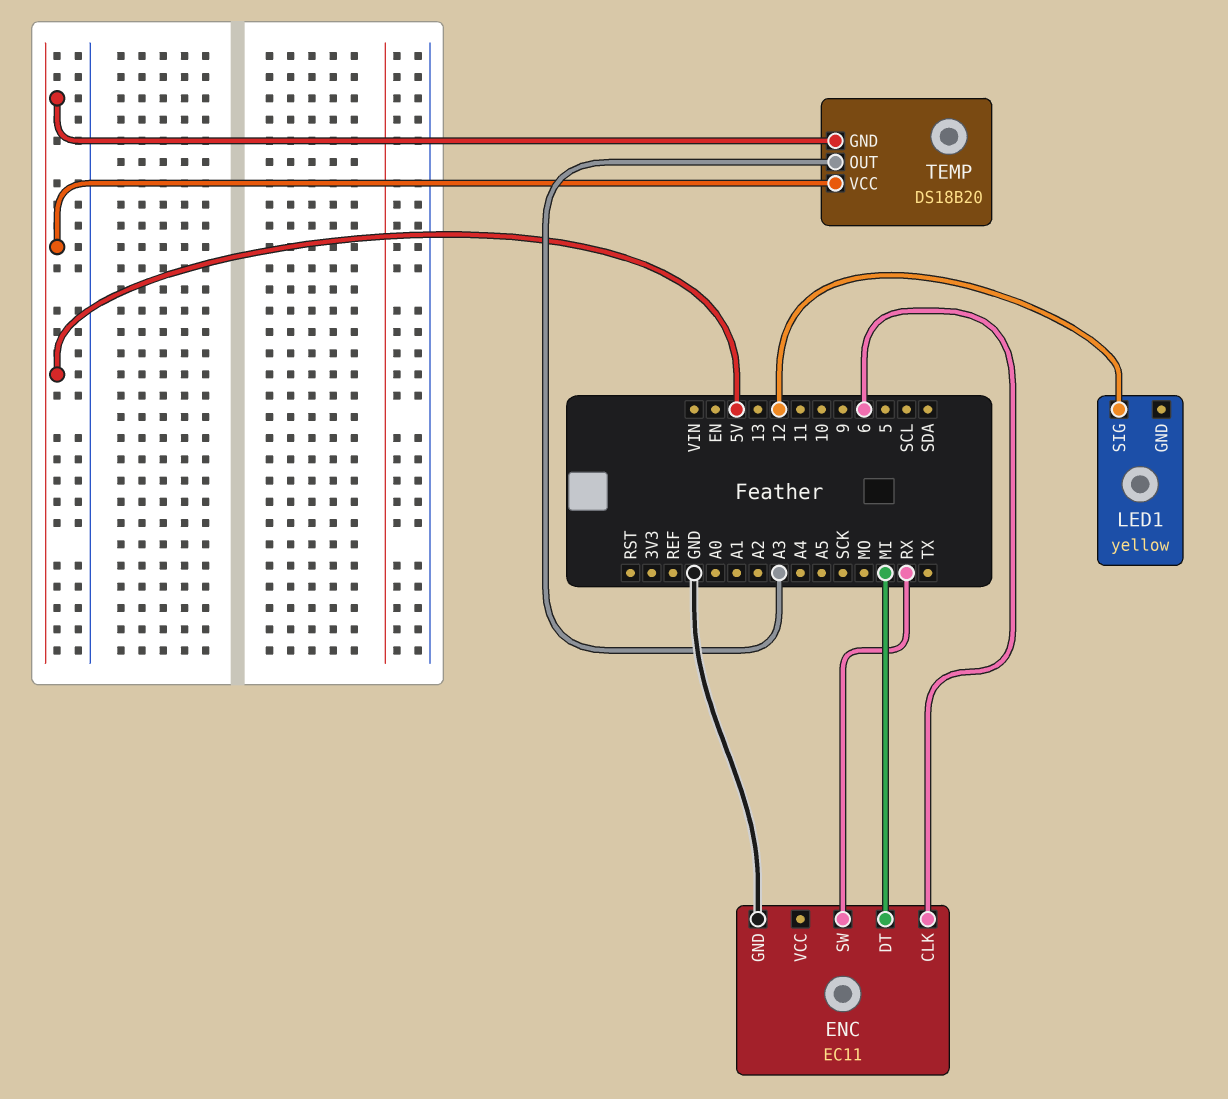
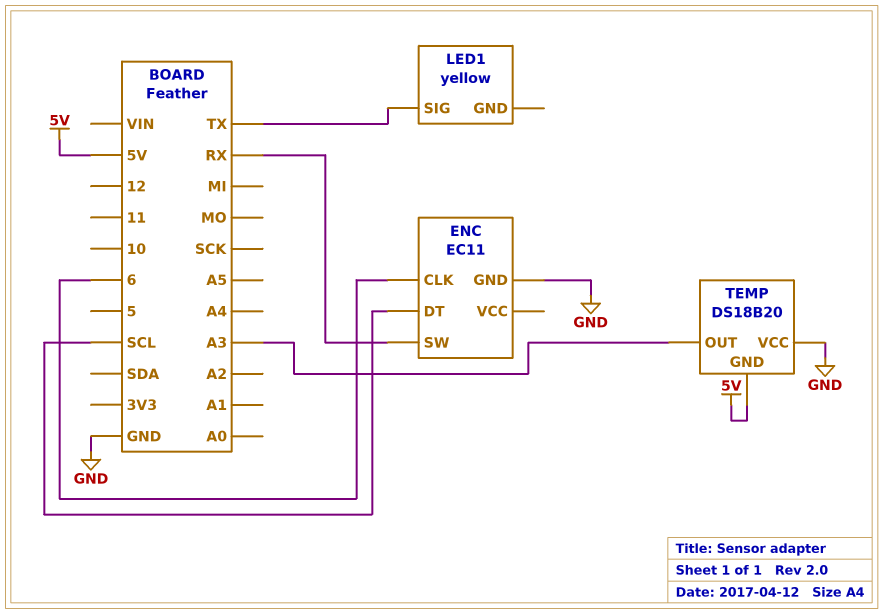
ENC pin DT: MI -> SCL
LED1 pin SIG: 12 -> TX
TEMP pin VCC: 5V -> GND

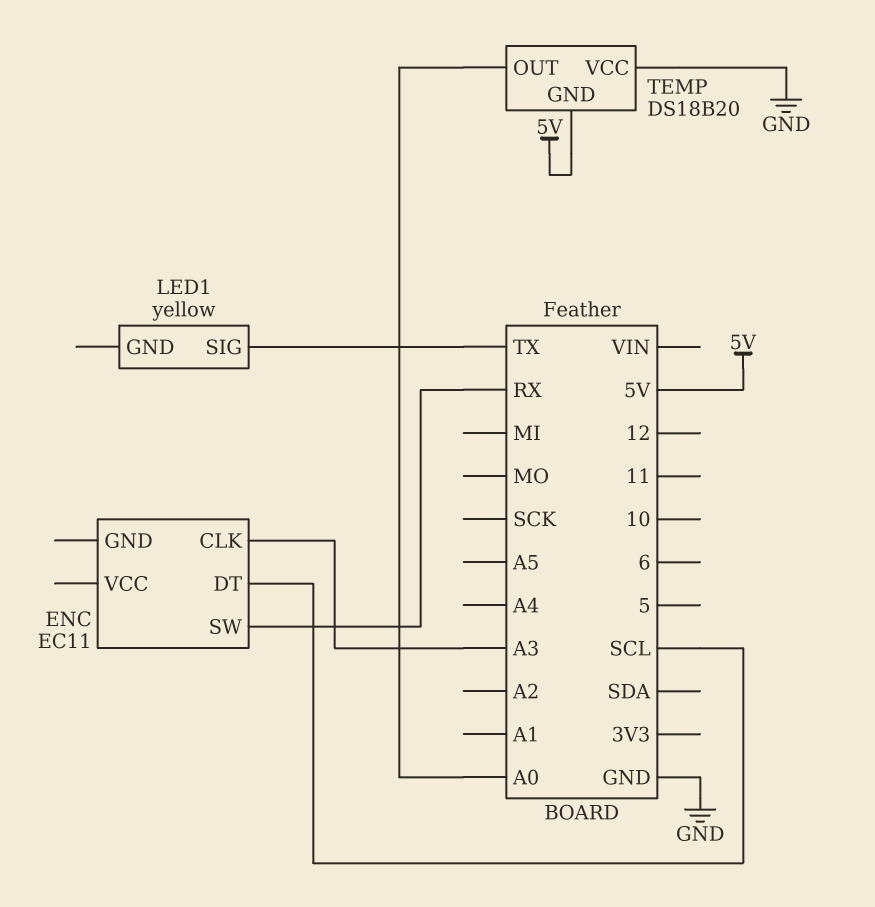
ENC pin CLK: 6 -> A3
ENC pin GND: GND -> none
TEMP pin OUT: A3 -> A0

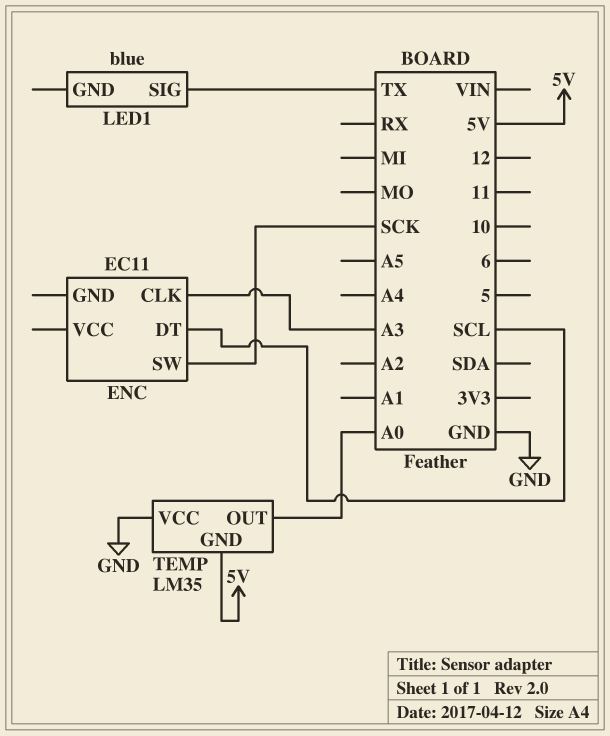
ENC pin SW: RX -> SCK
LED1: yellow -> blue
TEMP: DS18B20 -> LM35

